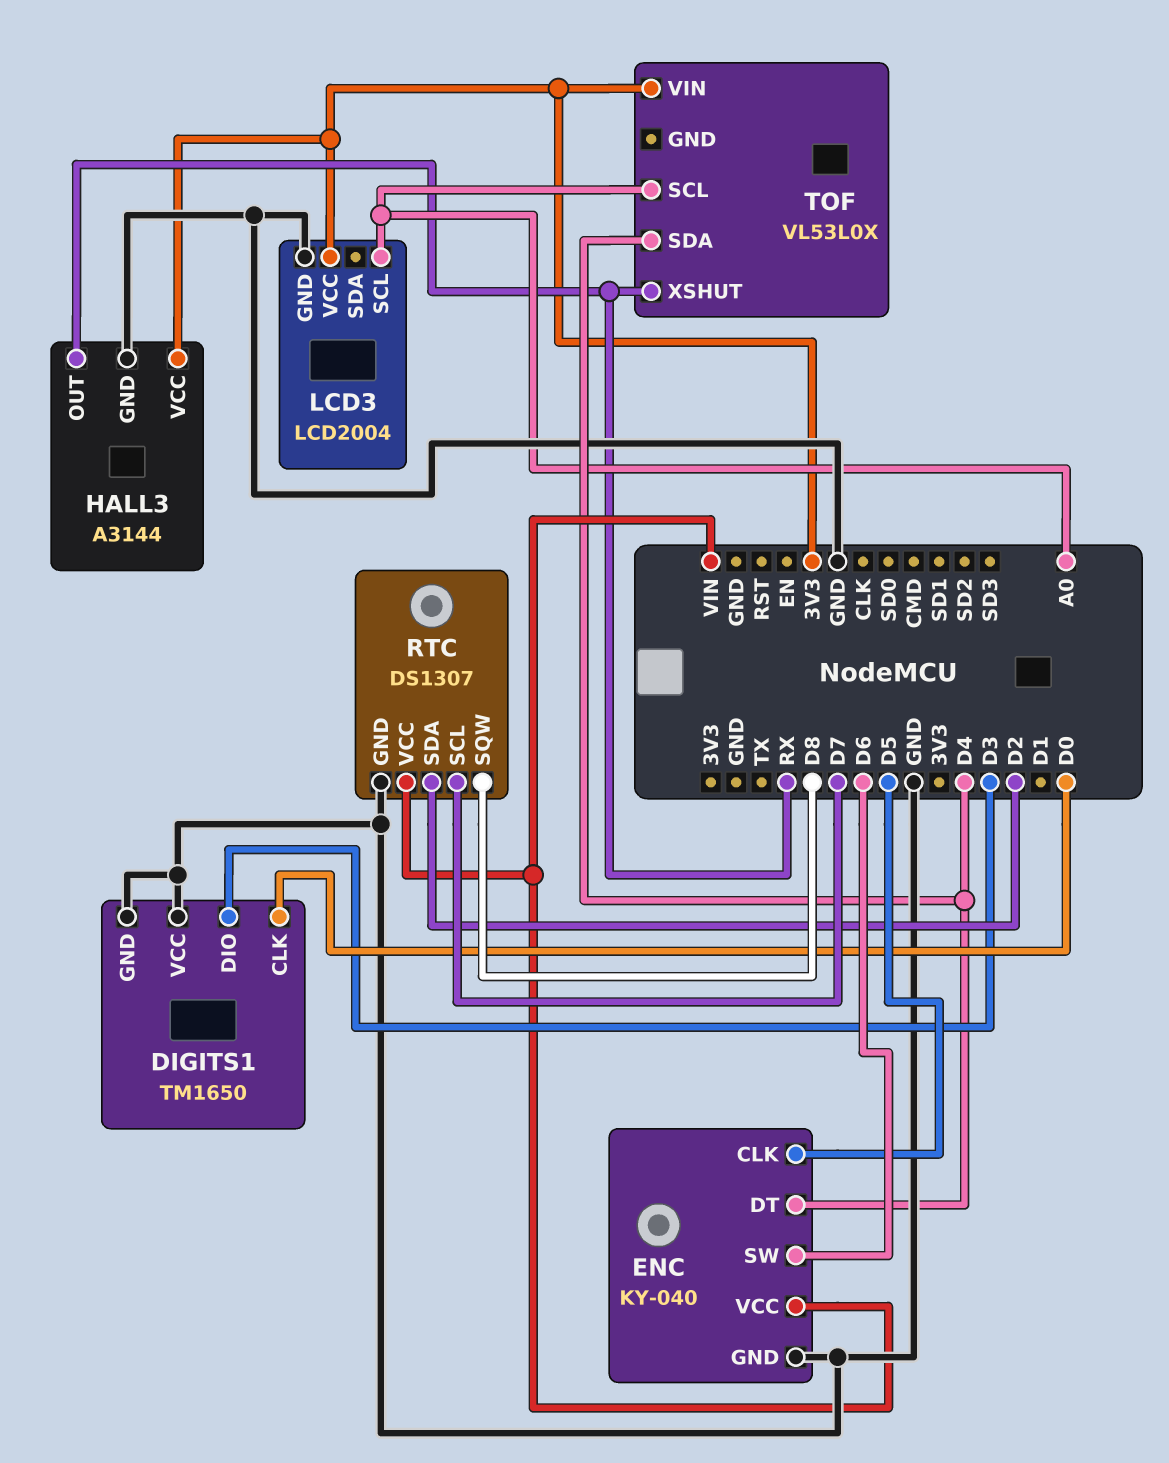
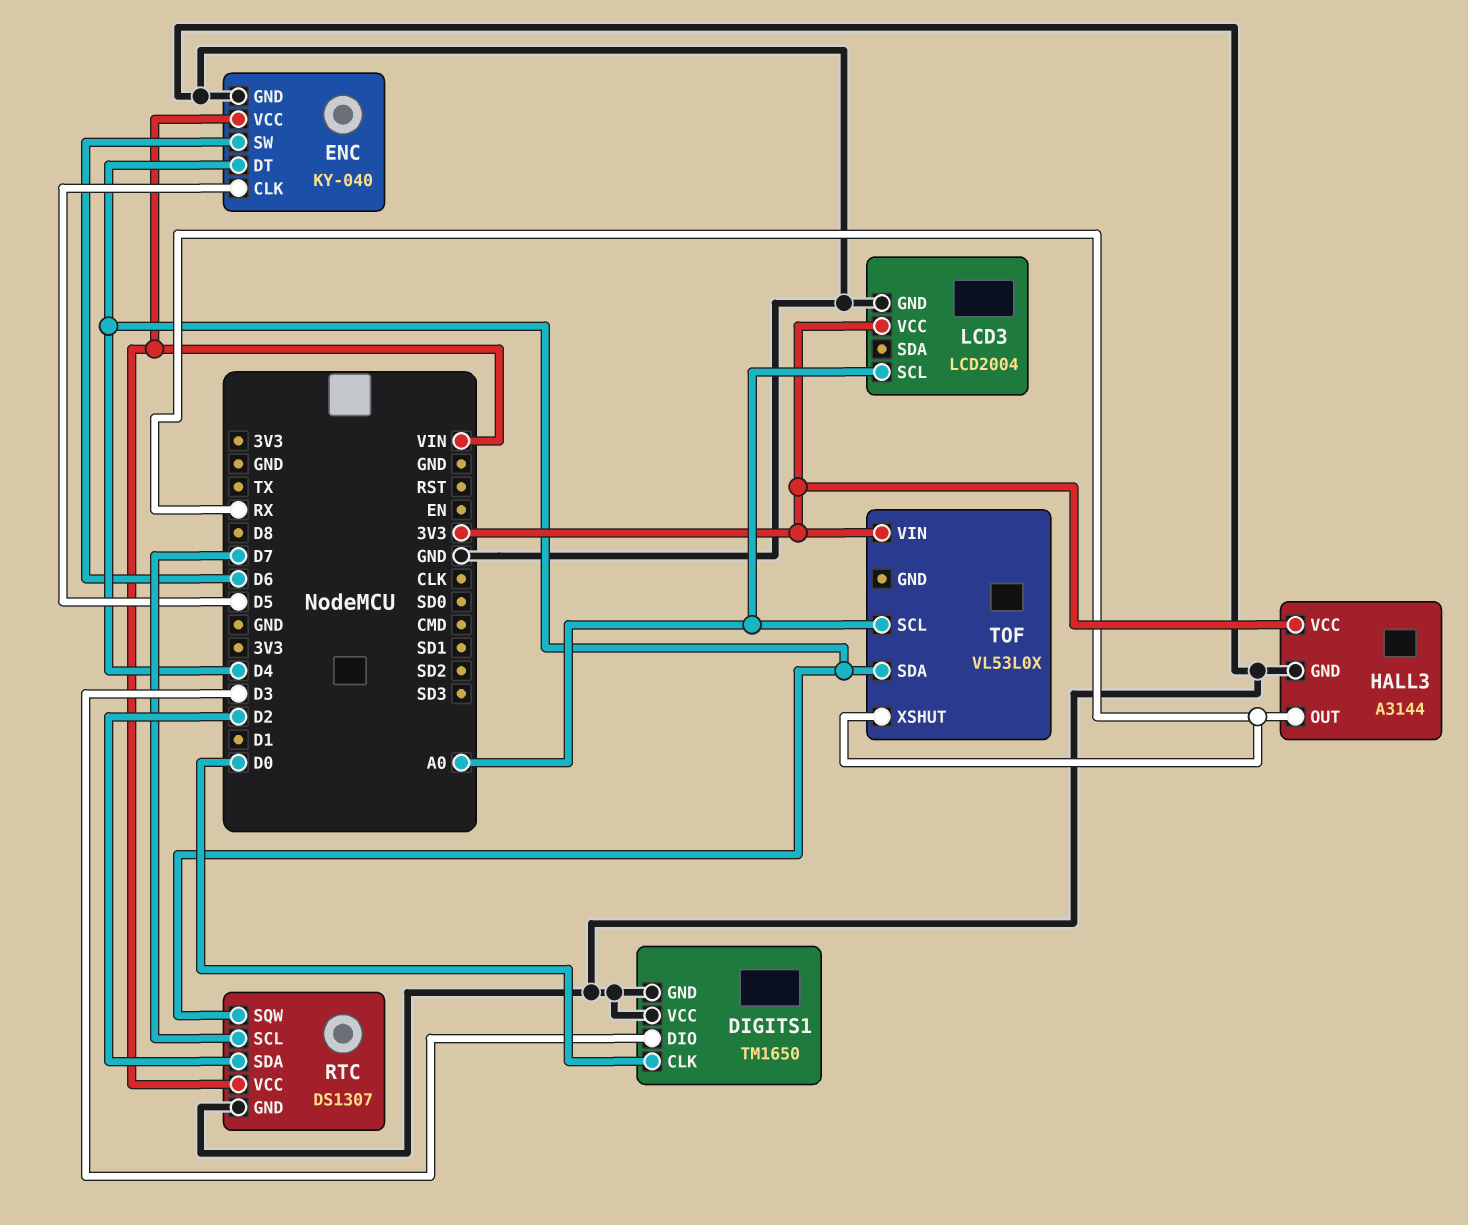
RTC pin SQW: D8 -> D4

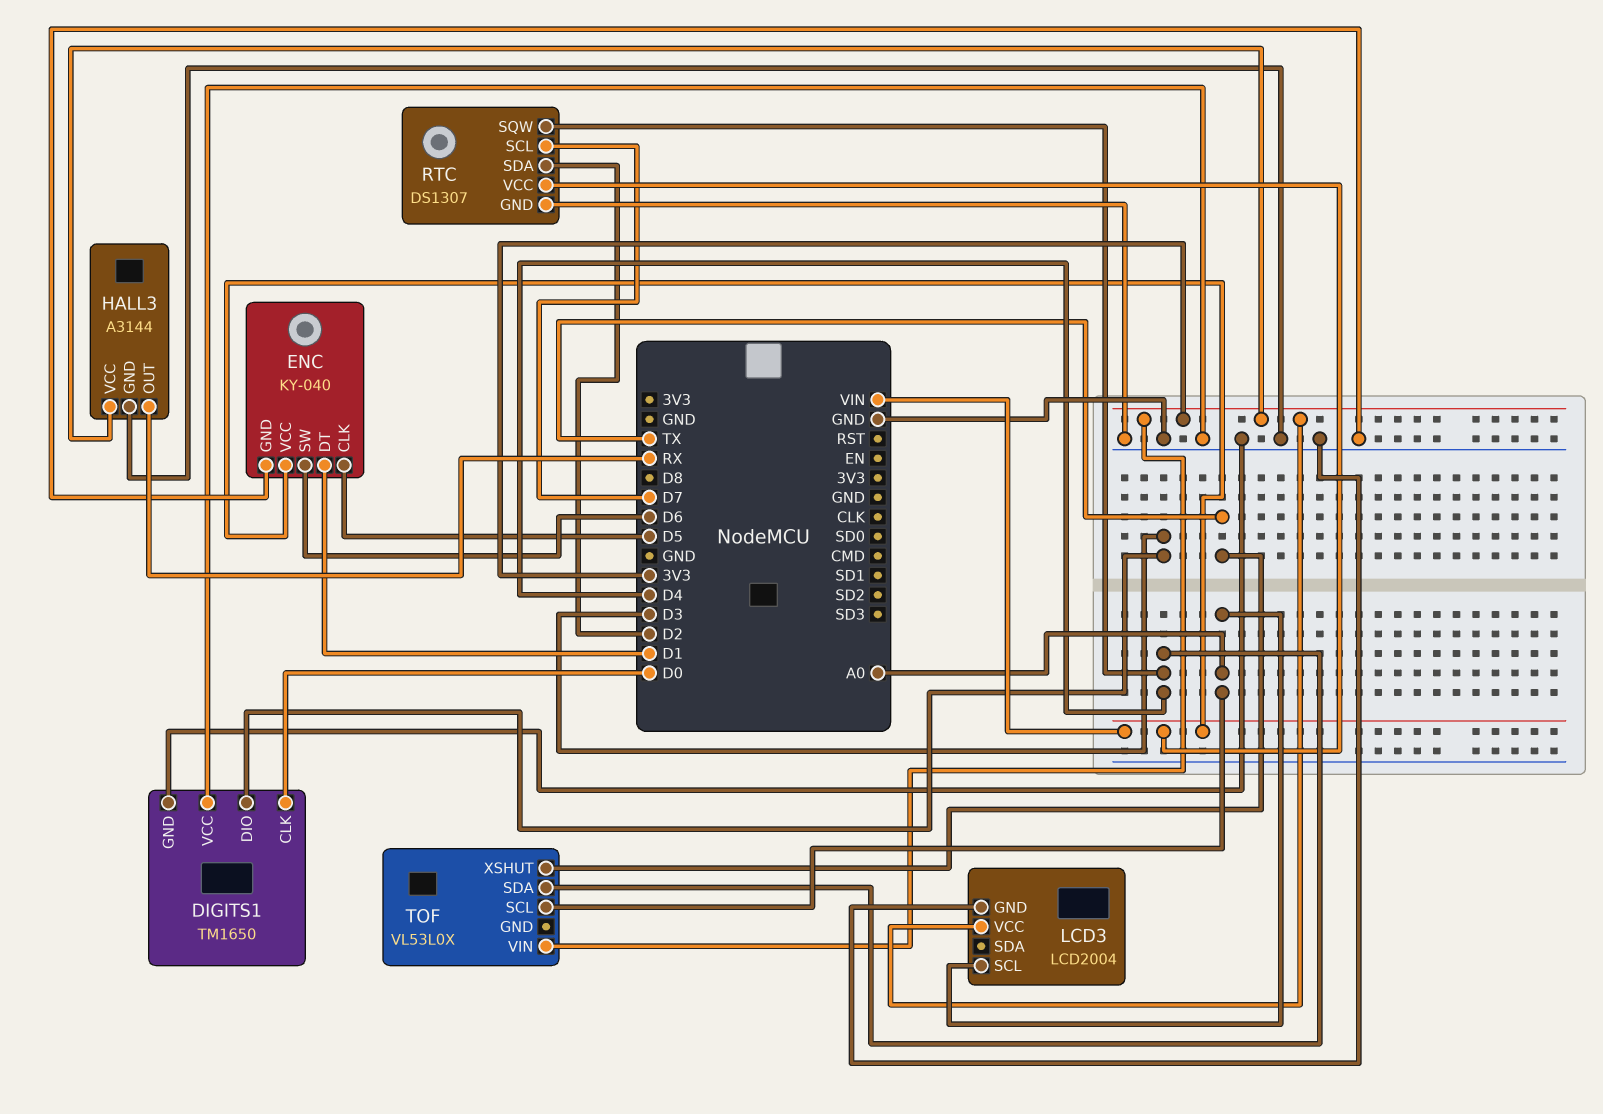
ENC pin DT: D4 -> D1
TOF pin XSHUT: RX -> TX

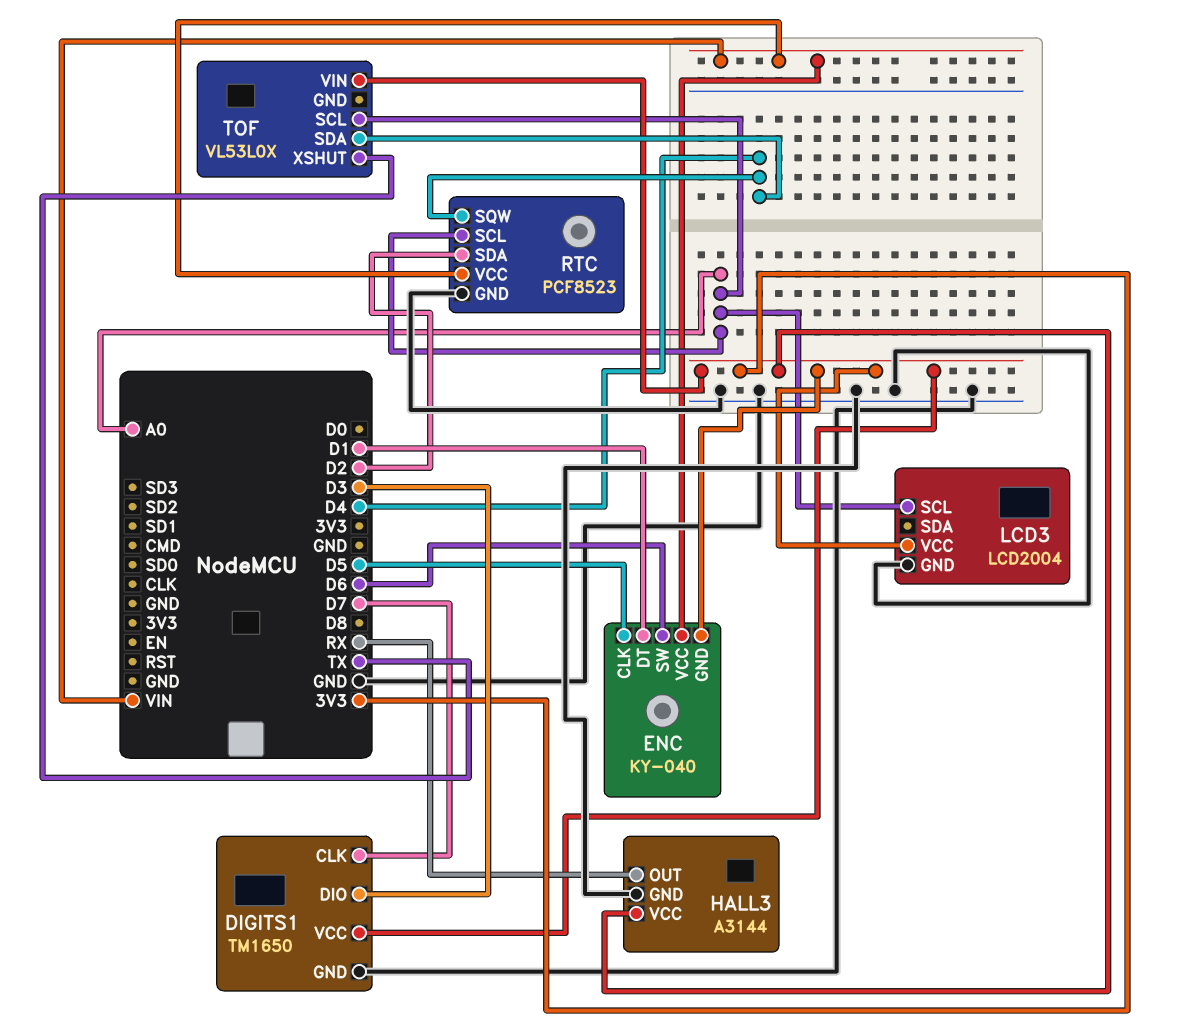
DIGITS1 pin CLK: D0 -> D7
DIGITS1 pin VCC: GND -> 3V3
ENC pin GND: GND -> 3V3
RTC: DS1307 -> PCF8523
RTC pin SCL: D7 -> A0

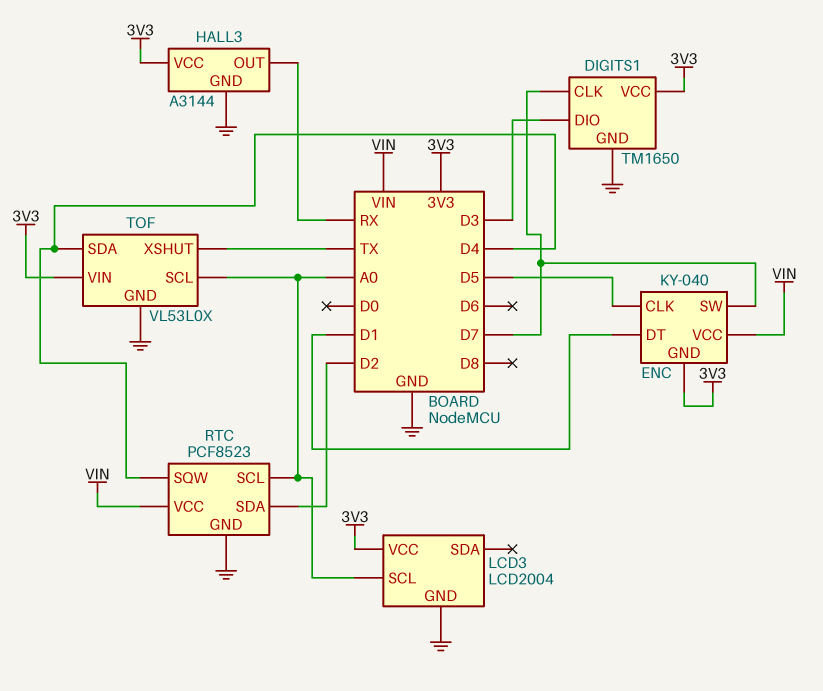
ENC pin SW: D6 -> D7
TOF pin GND: none -> GND

